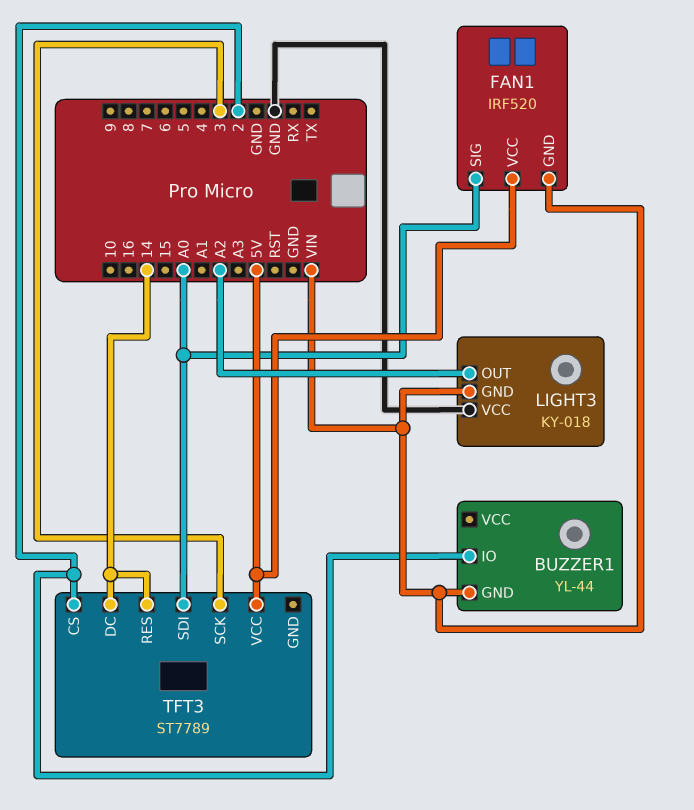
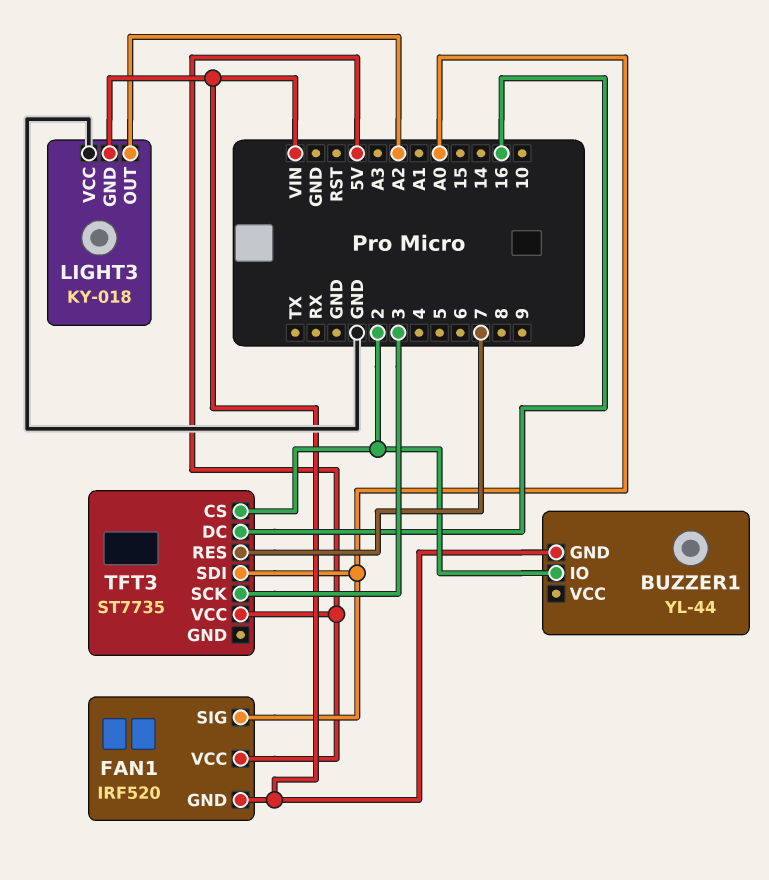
TFT3: ST7789 -> ST7735
TFT3 pin DC: 14 -> 16
TFT3 pin RES: 14 -> 7

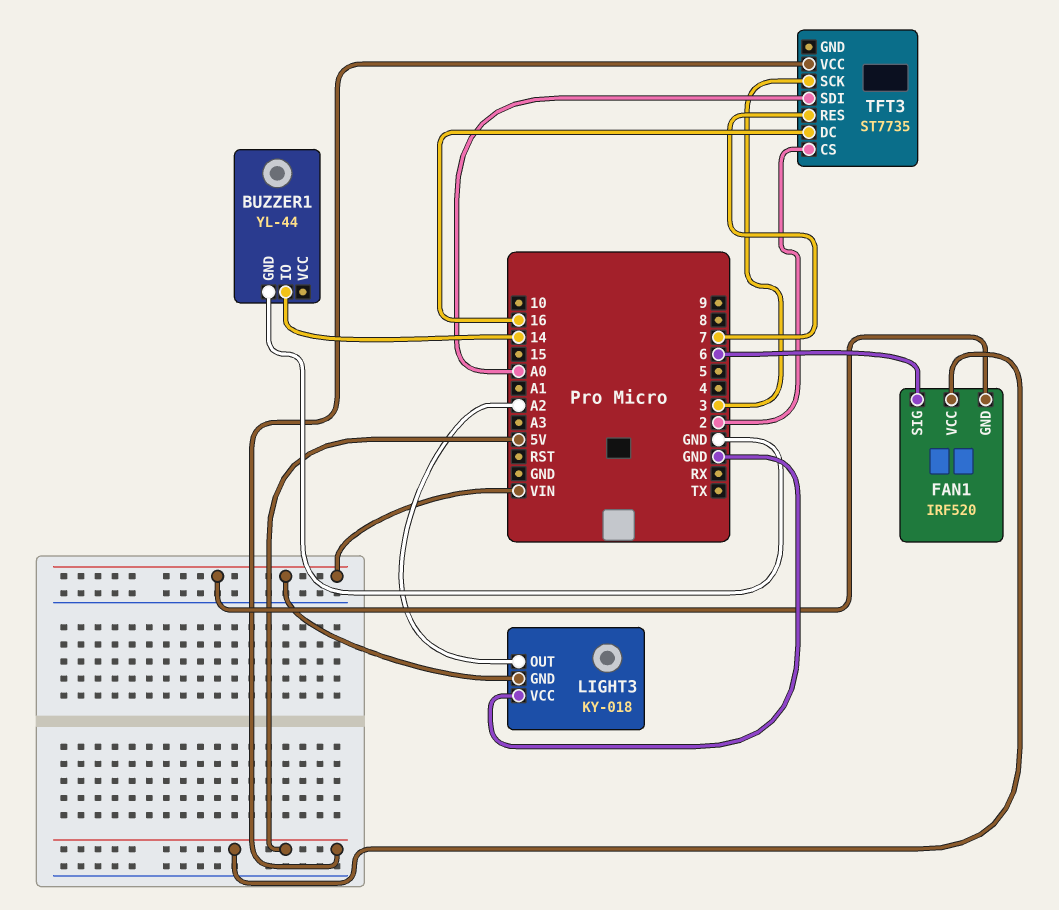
BUZZER1 pin GND: VIN -> GND
BUZZER1 pin IO: 2 -> 14
FAN1 pin SIG: A0 -> 6

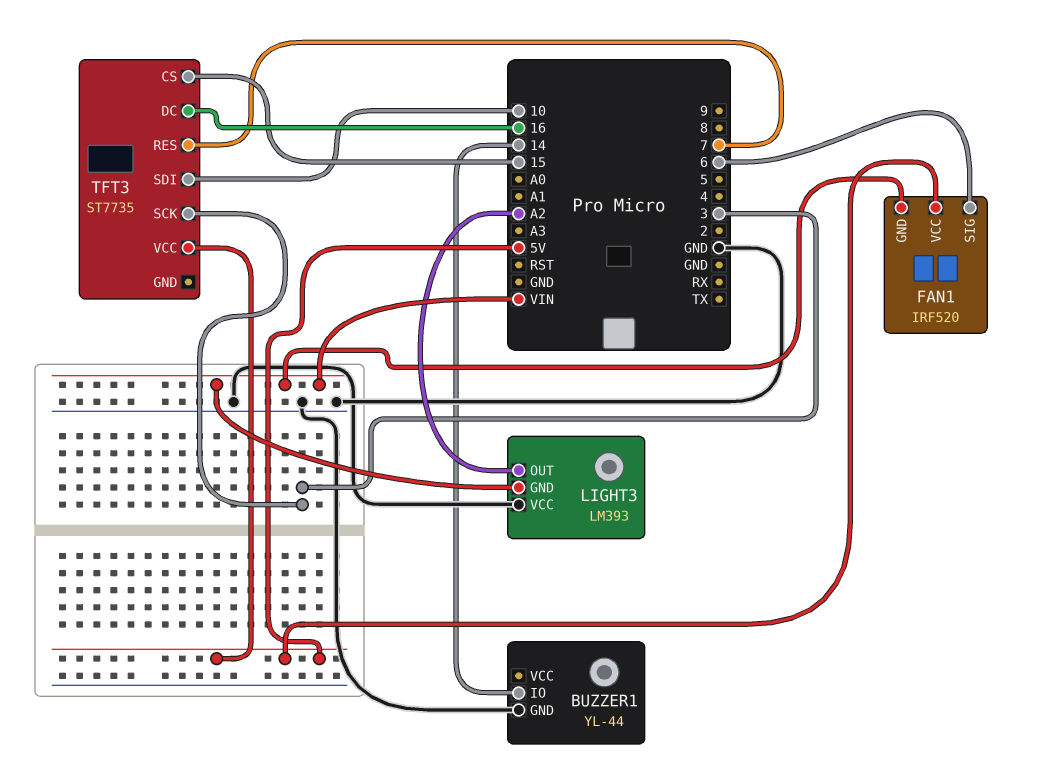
LIGHT3: KY-018 -> LM393
TFT3 pin CS: 2 -> 15
TFT3 pin SDI: A0 -> 10

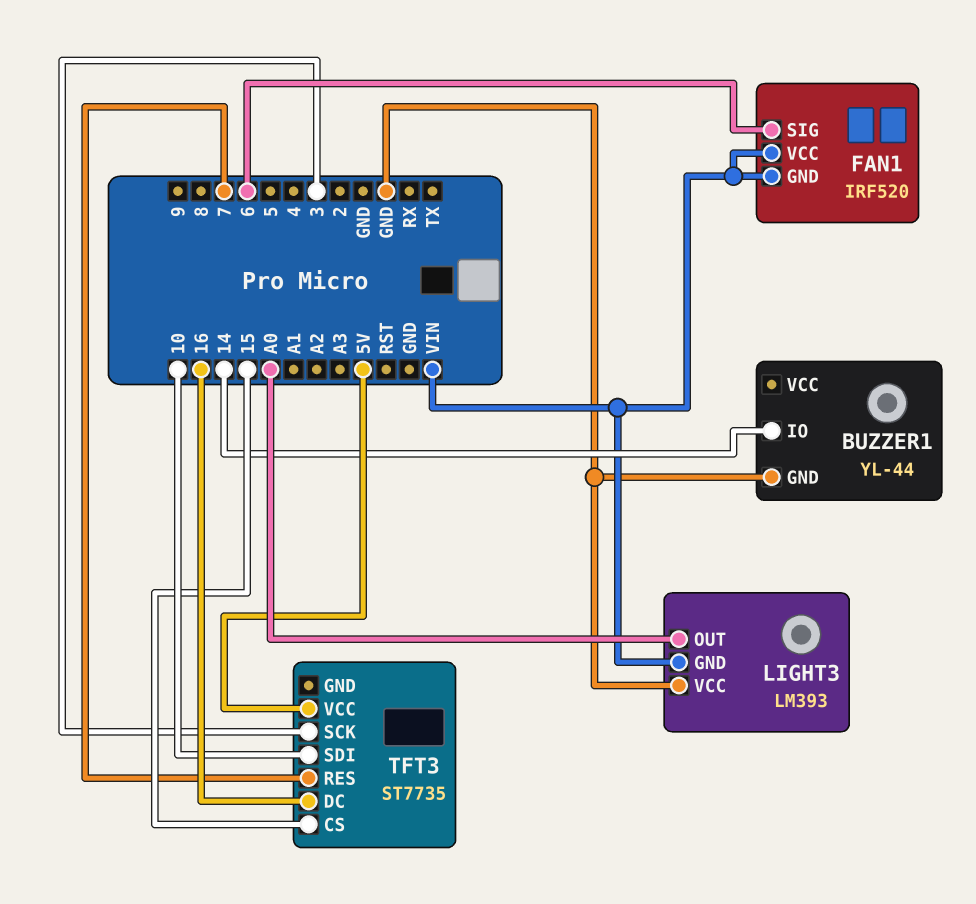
FAN1 pin VCC: 5V -> VIN
LIGHT3 pin OUT: A2 -> A0

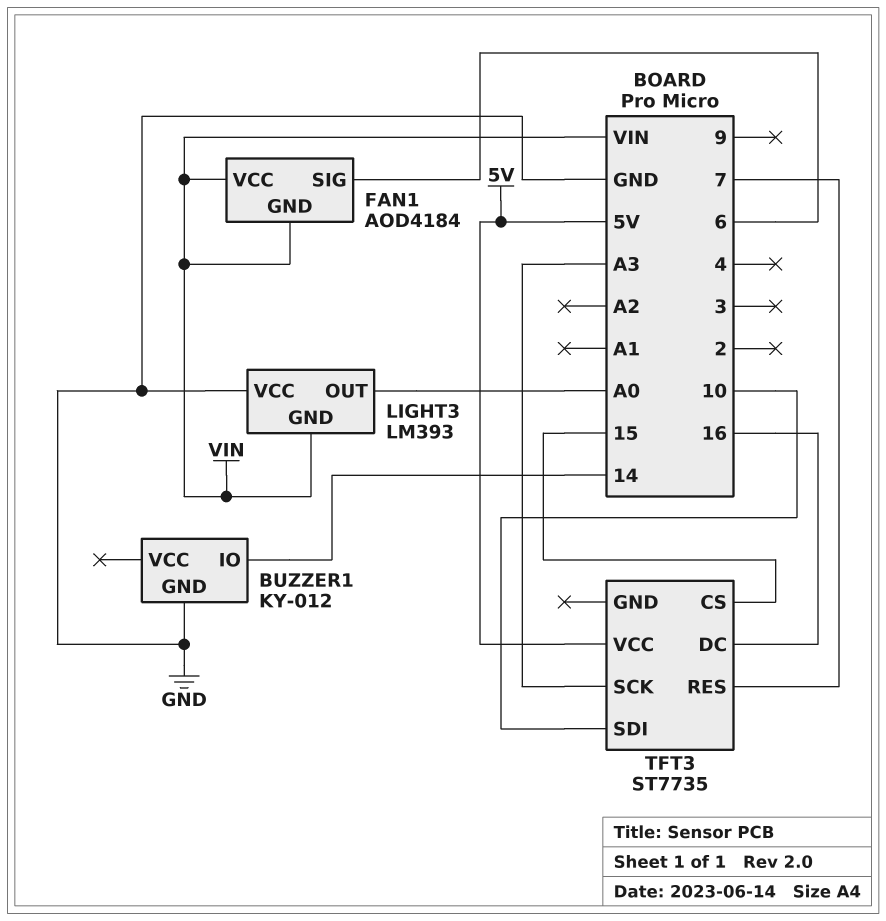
BUZZER1: YL-44 -> KY-012
FAN1: IRF520 -> AOD4184
TFT3 pin SCK: 3 -> A3

